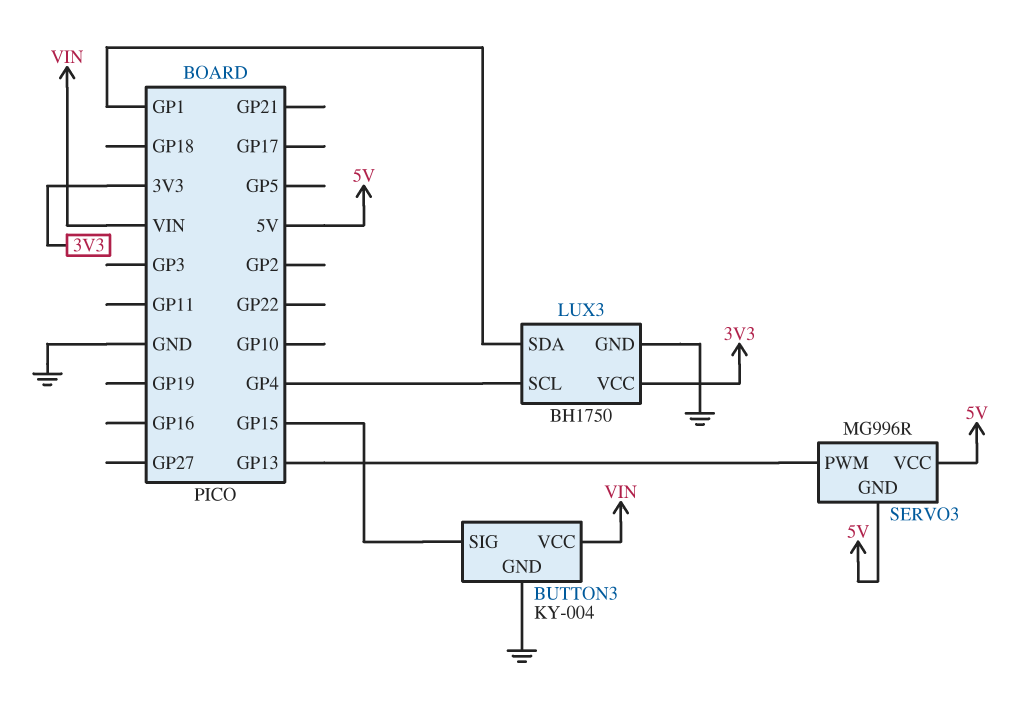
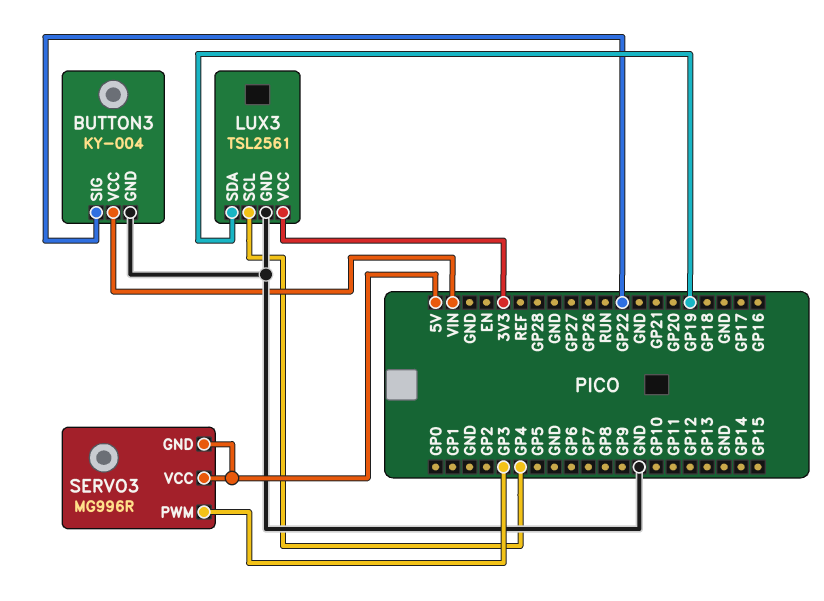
BUTTON3 pin SIG: GP15 -> GP22
LUX3: BH1750 -> TSL2561
LUX3 pin SDA: GP1 -> GP19
SERVO3 pin PWM: GP13 -> GP3

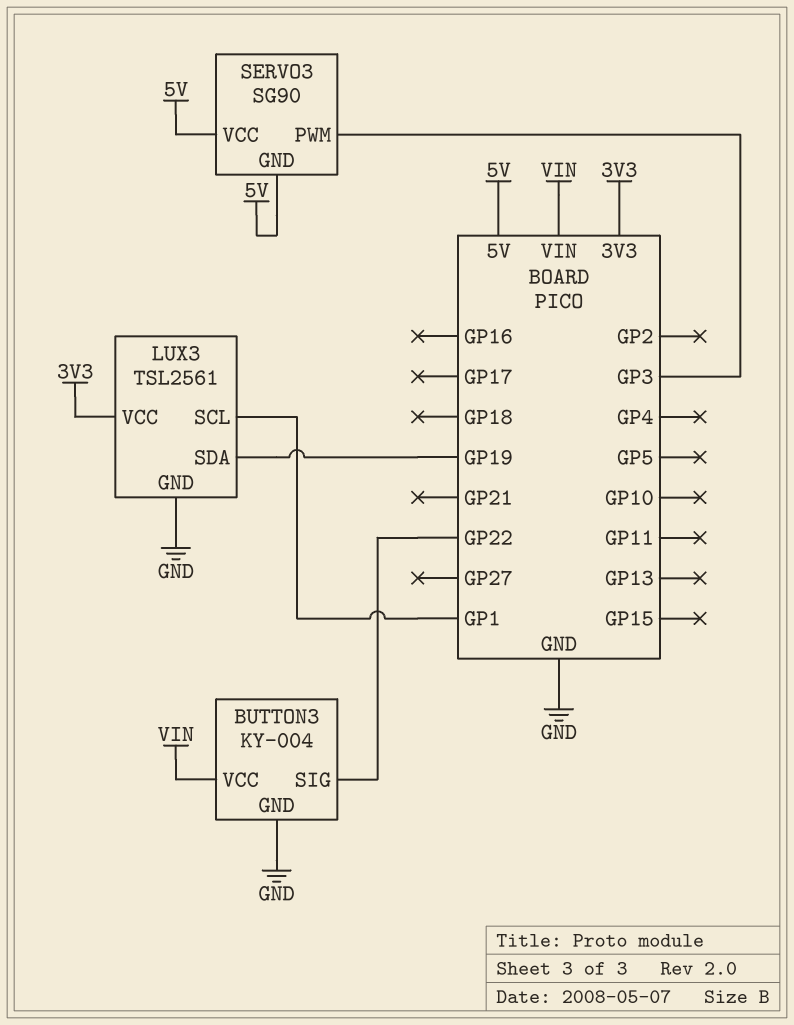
LUX3 pin SCL: GP4 -> GP1
SERVO3: MG996R -> SG90

